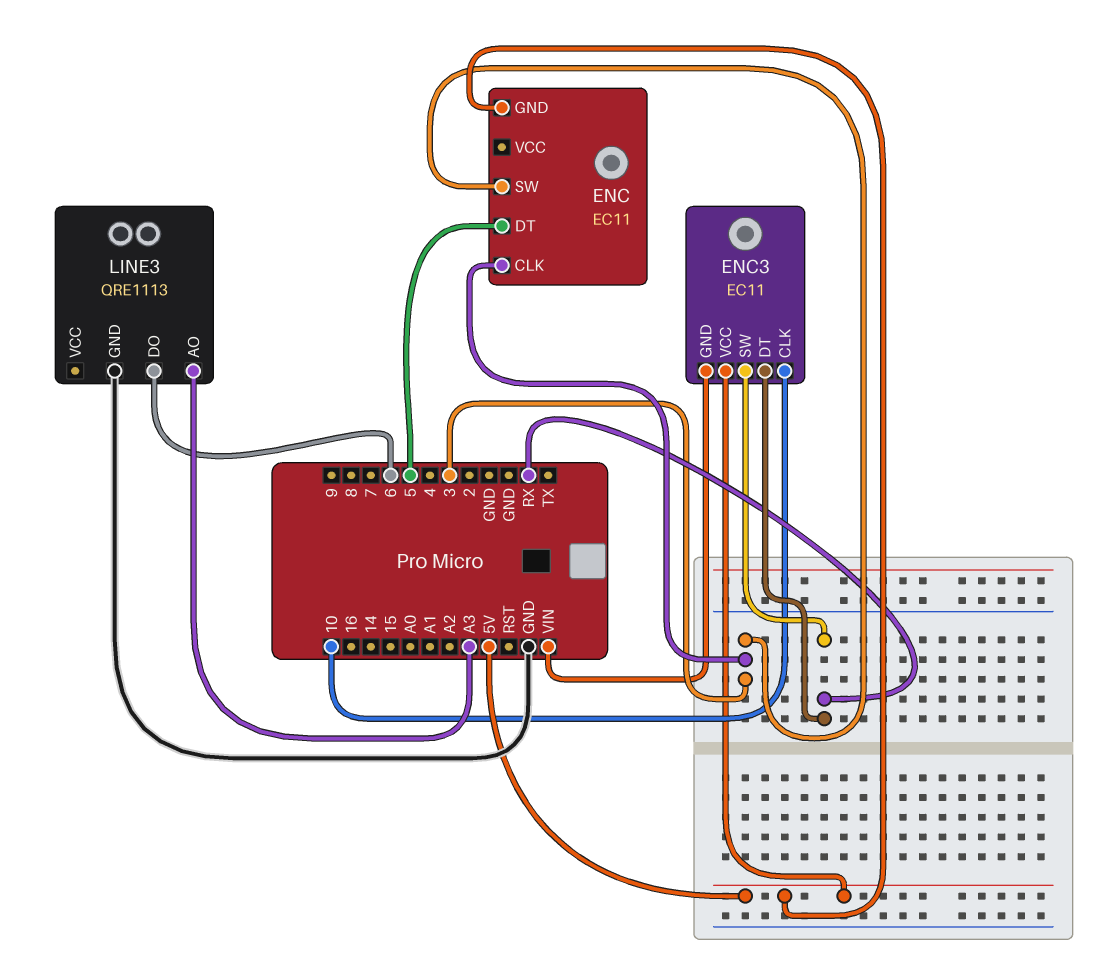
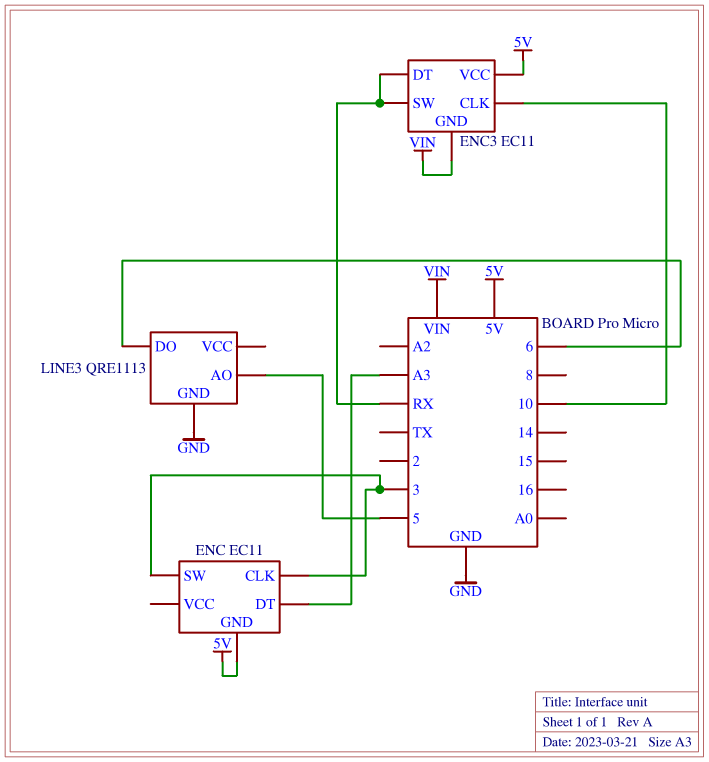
ENC pin DT: 5 -> A3
LINE3 pin AO: A3 -> 5

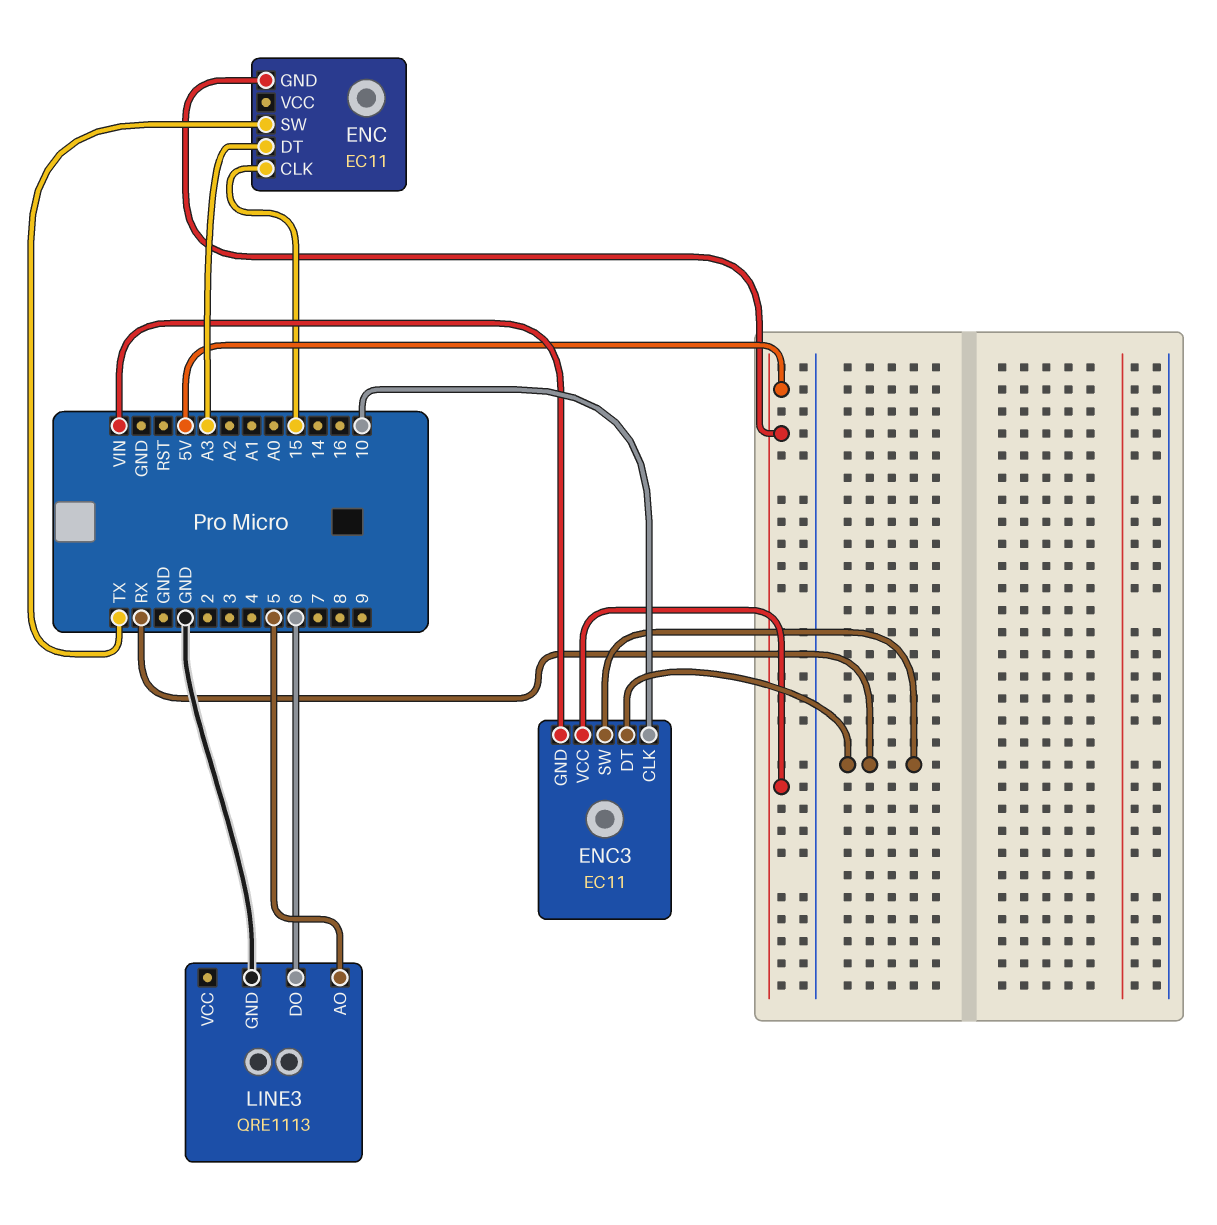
ENC pin CLK: 3 -> 15
ENC pin SW: 3 -> TX

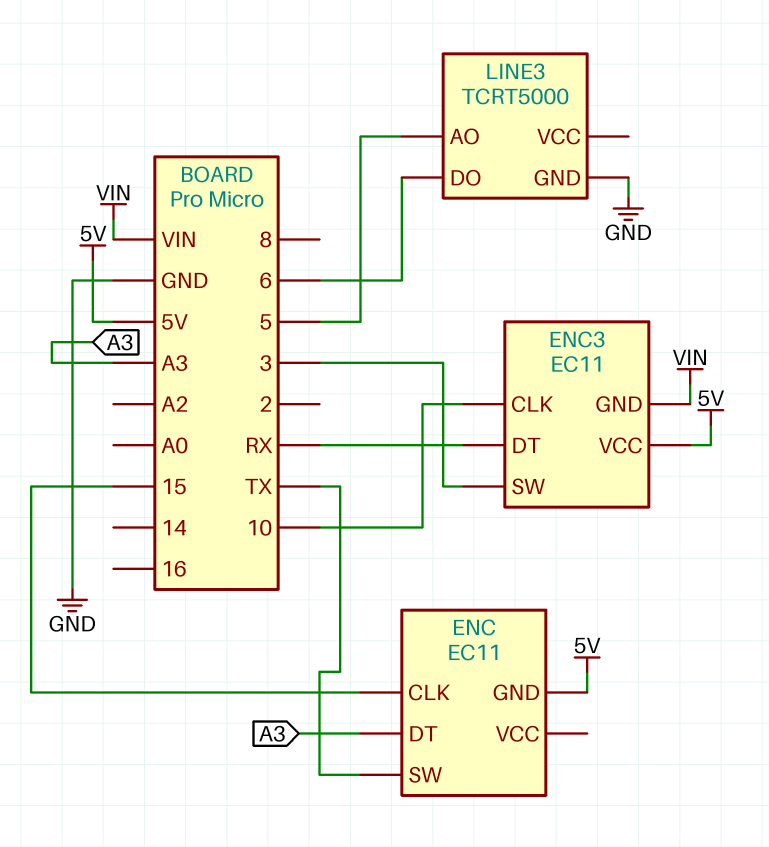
ENC3 pin SW: RX -> 3
LINE3: QRE1113 -> TCRT5000

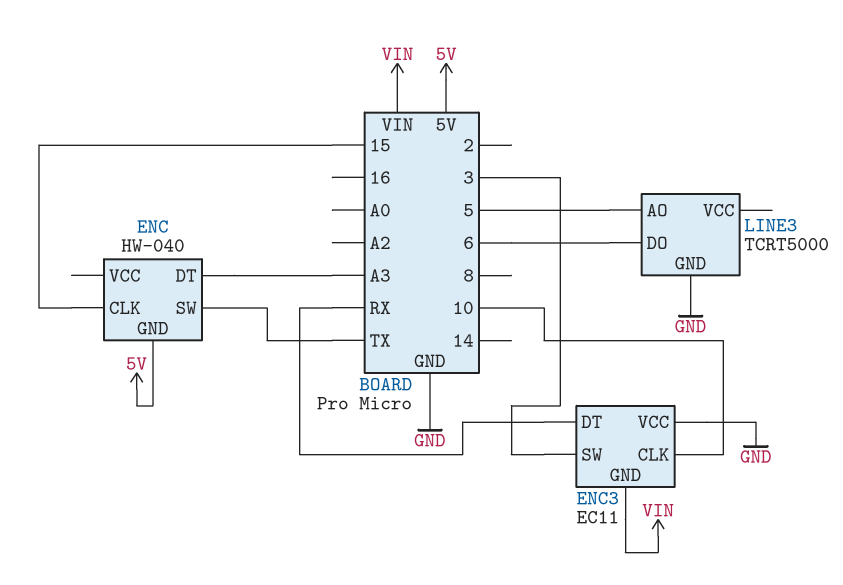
ENC: EC11 -> HW-040
ENC3 pin VCC: 5V -> GND

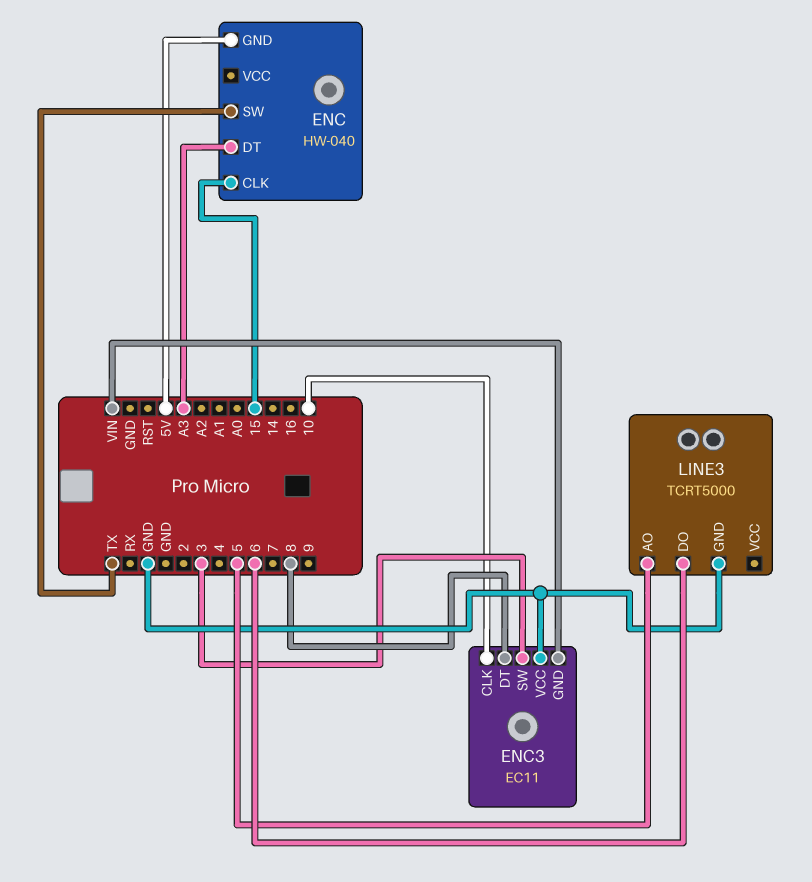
ENC3 pin DT: RX -> 8

